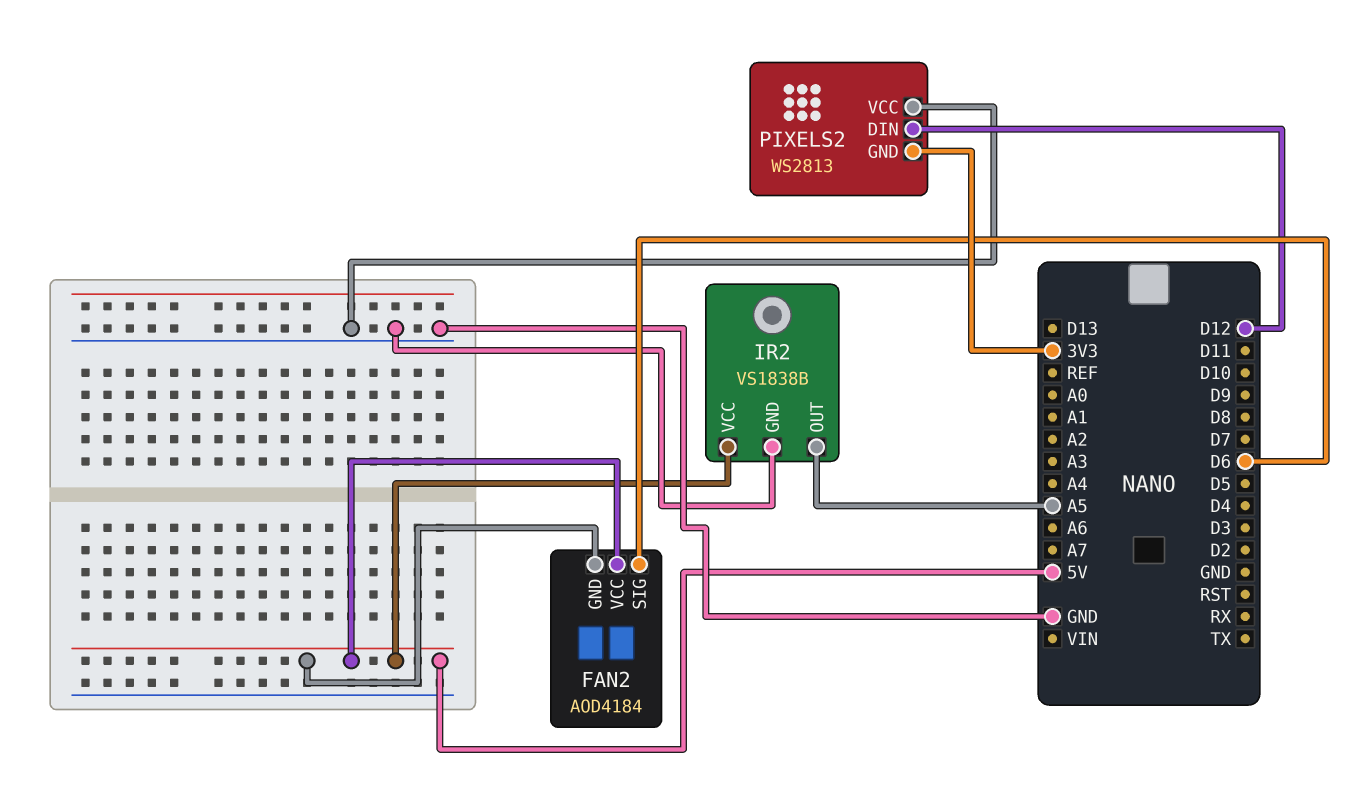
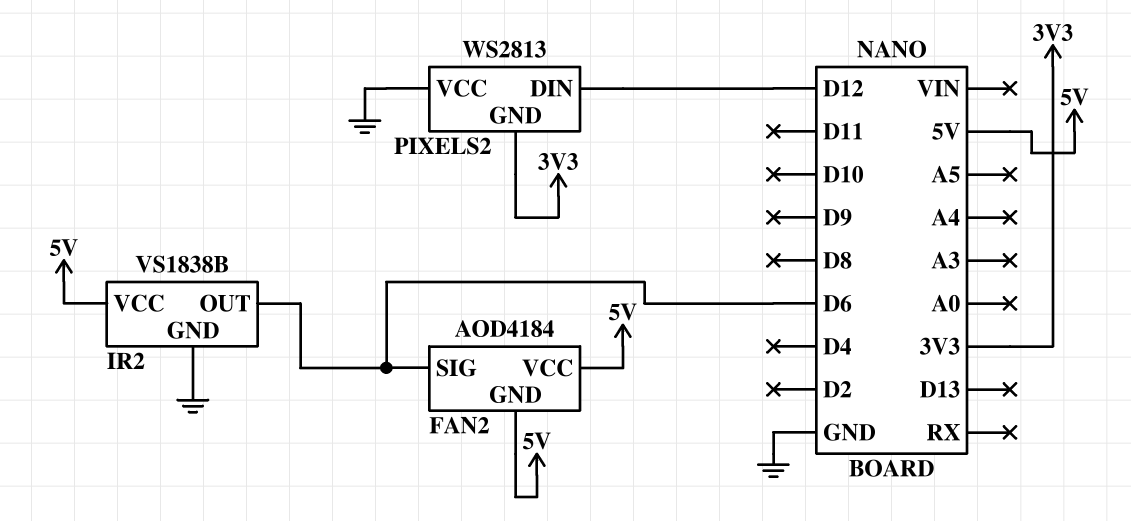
IR2 pin OUT: A5 -> D6

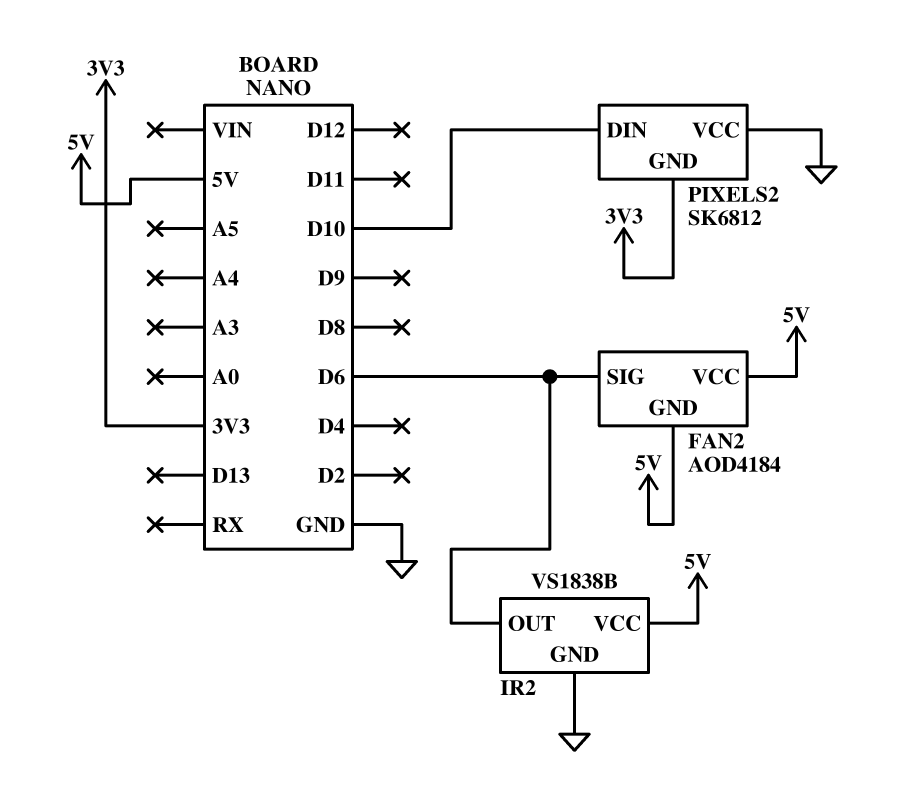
PIXELS2: WS2813 -> SK6812
PIXELS2 pin DIN: D12 -> D10

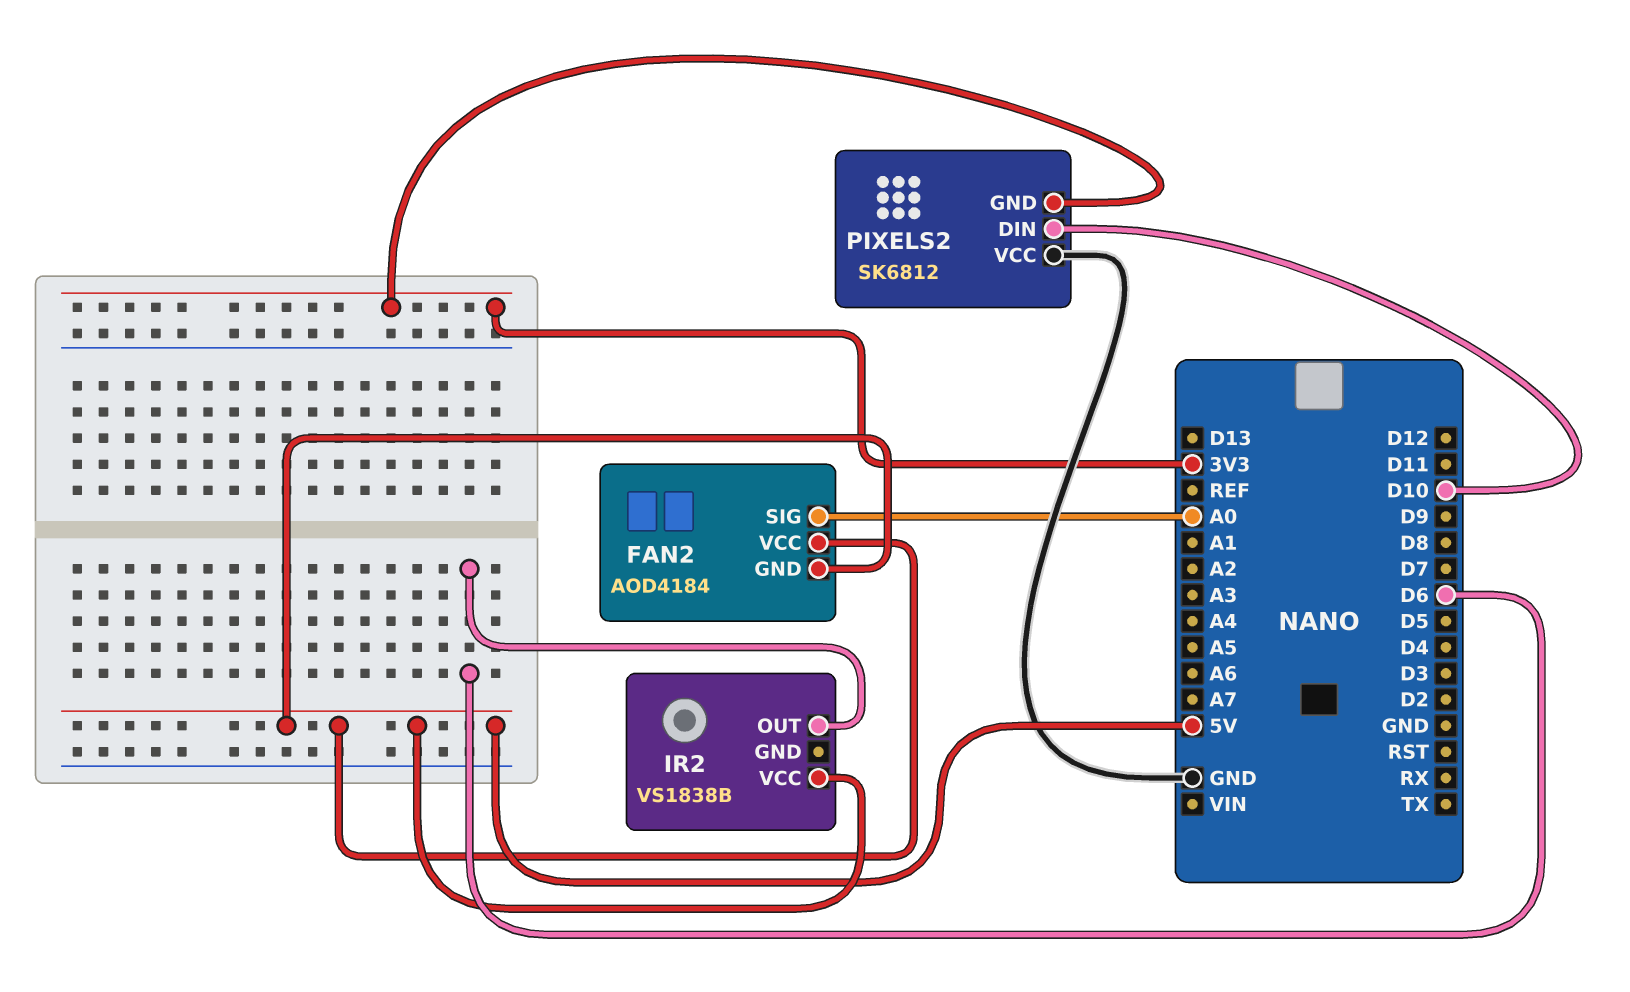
FAN2 pin SIG: D6 -> A0
IR2 pin GND: GND -> none

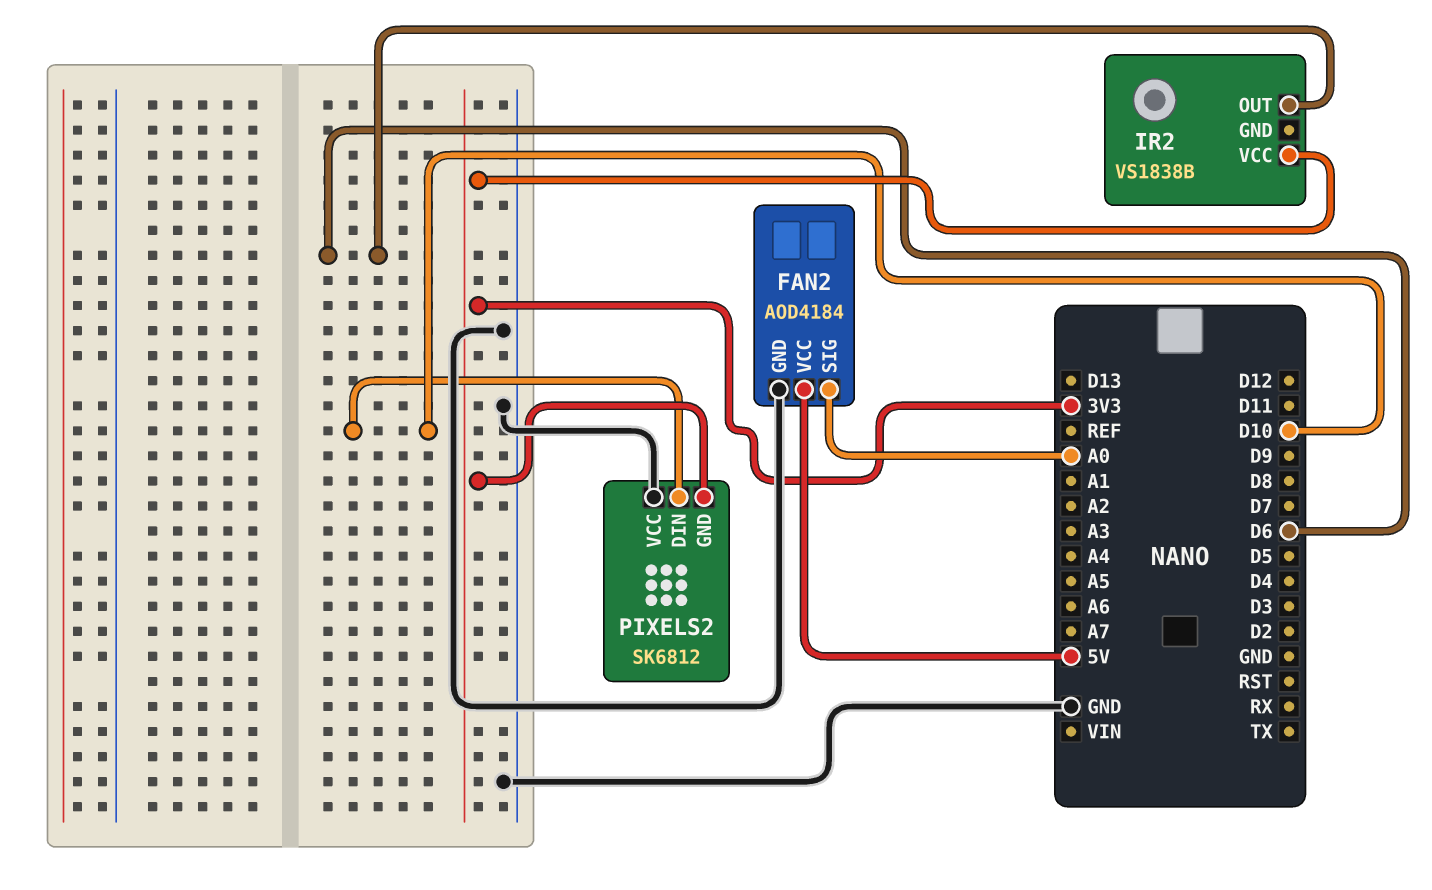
FAN2 pin GND: 5V -> GND
IR2 pin VCC: 5V -> 3V3

